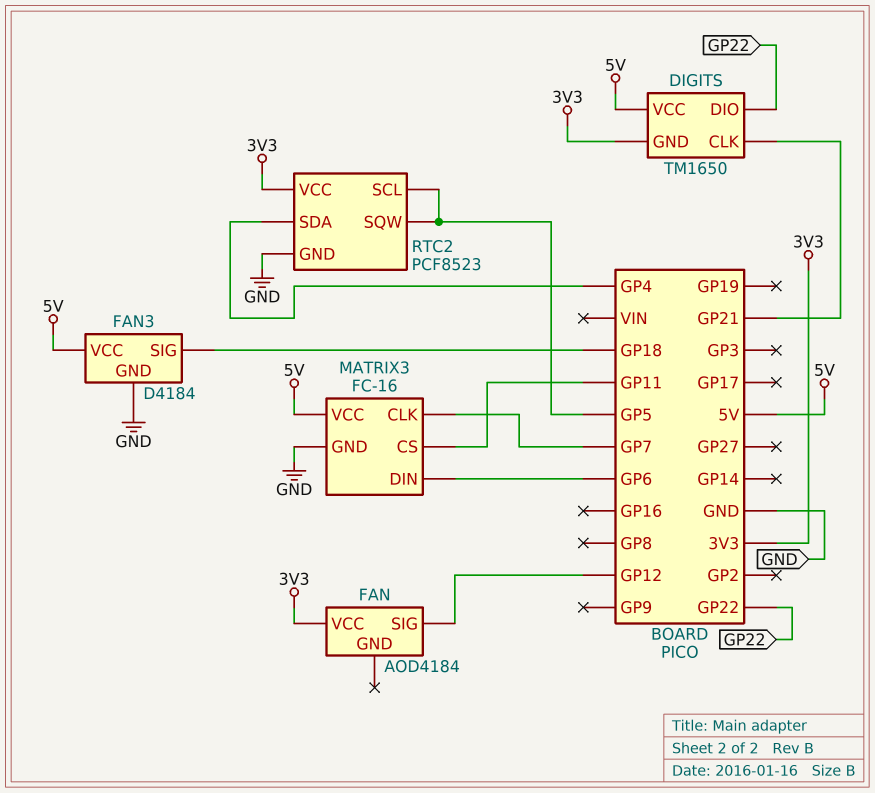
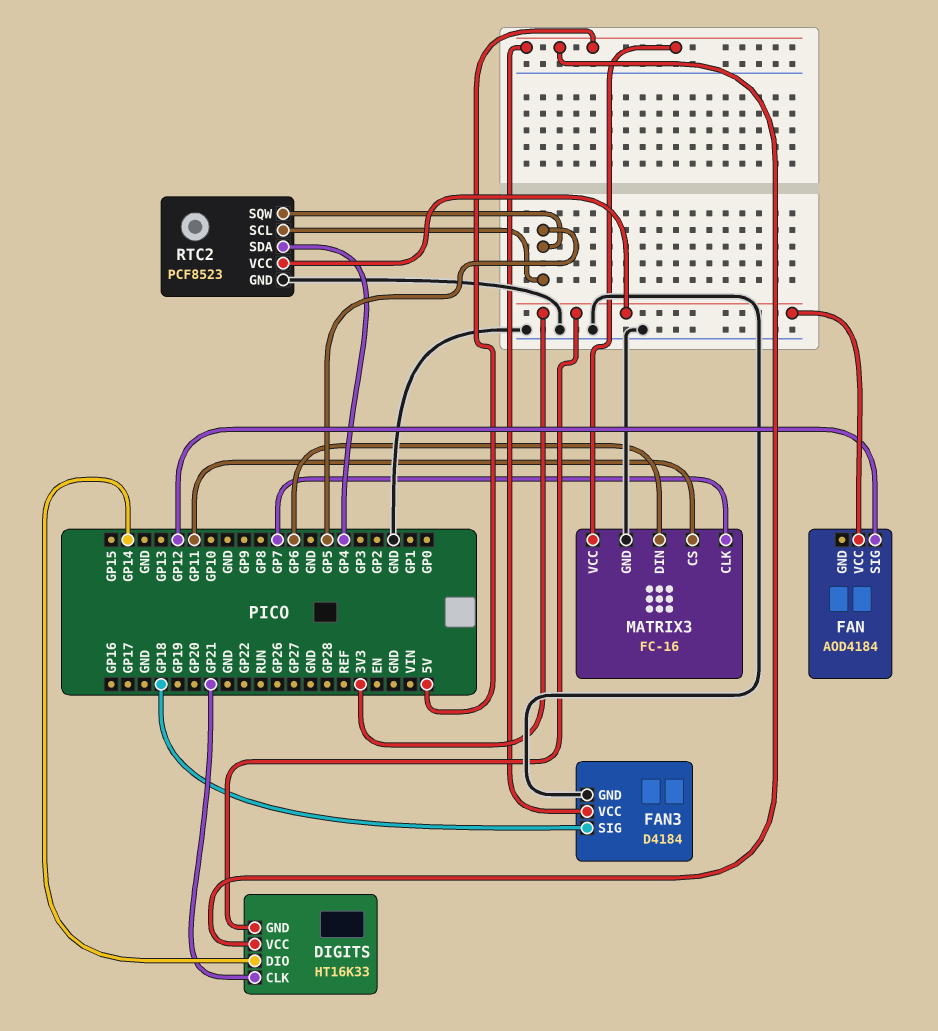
DIGITS: TM1650 -> HT16K33
DIGITS pin DIO: GP22 -> GP14

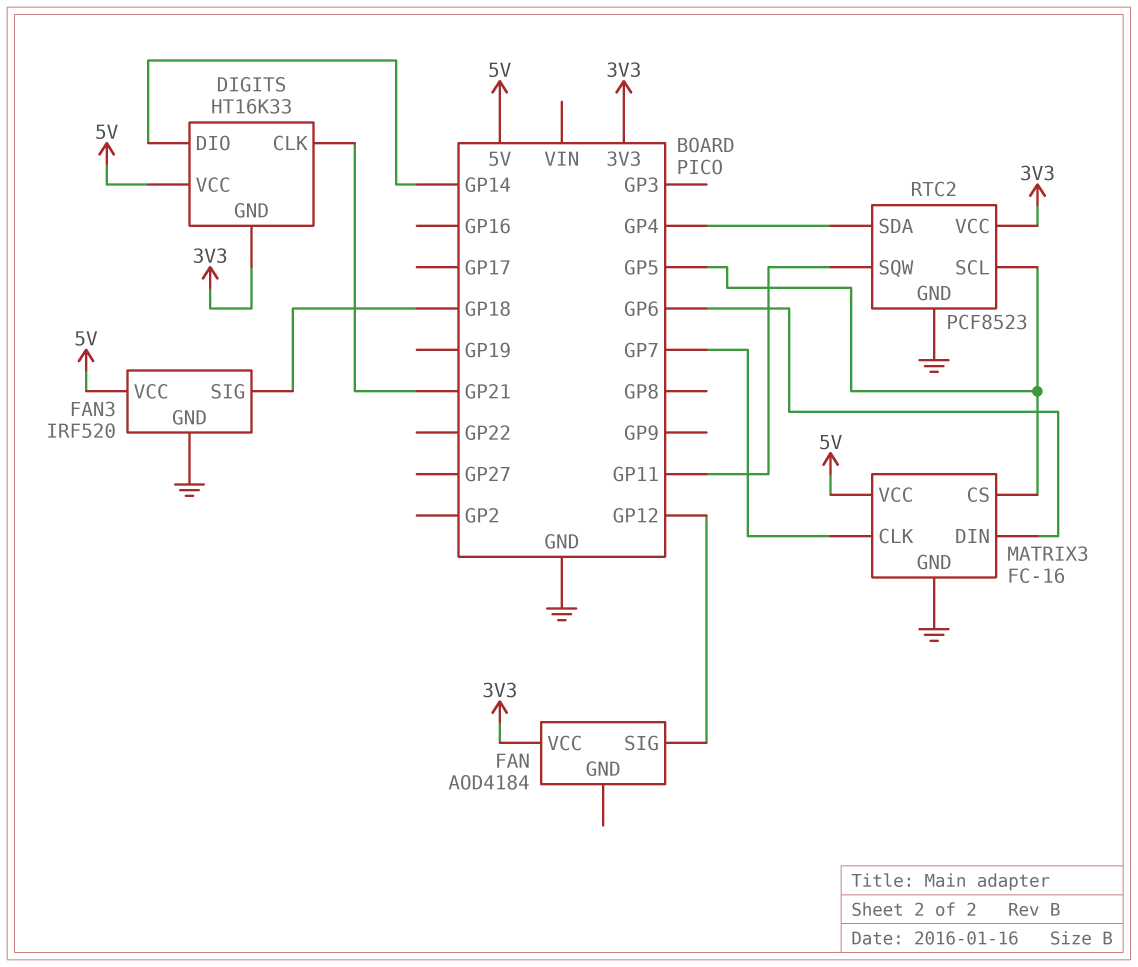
FAN3: D4184 -> IRF520
MATRIX3 pin CS: GP11 -> GP5
RTC2 pin SQW: GP5 -> GP11

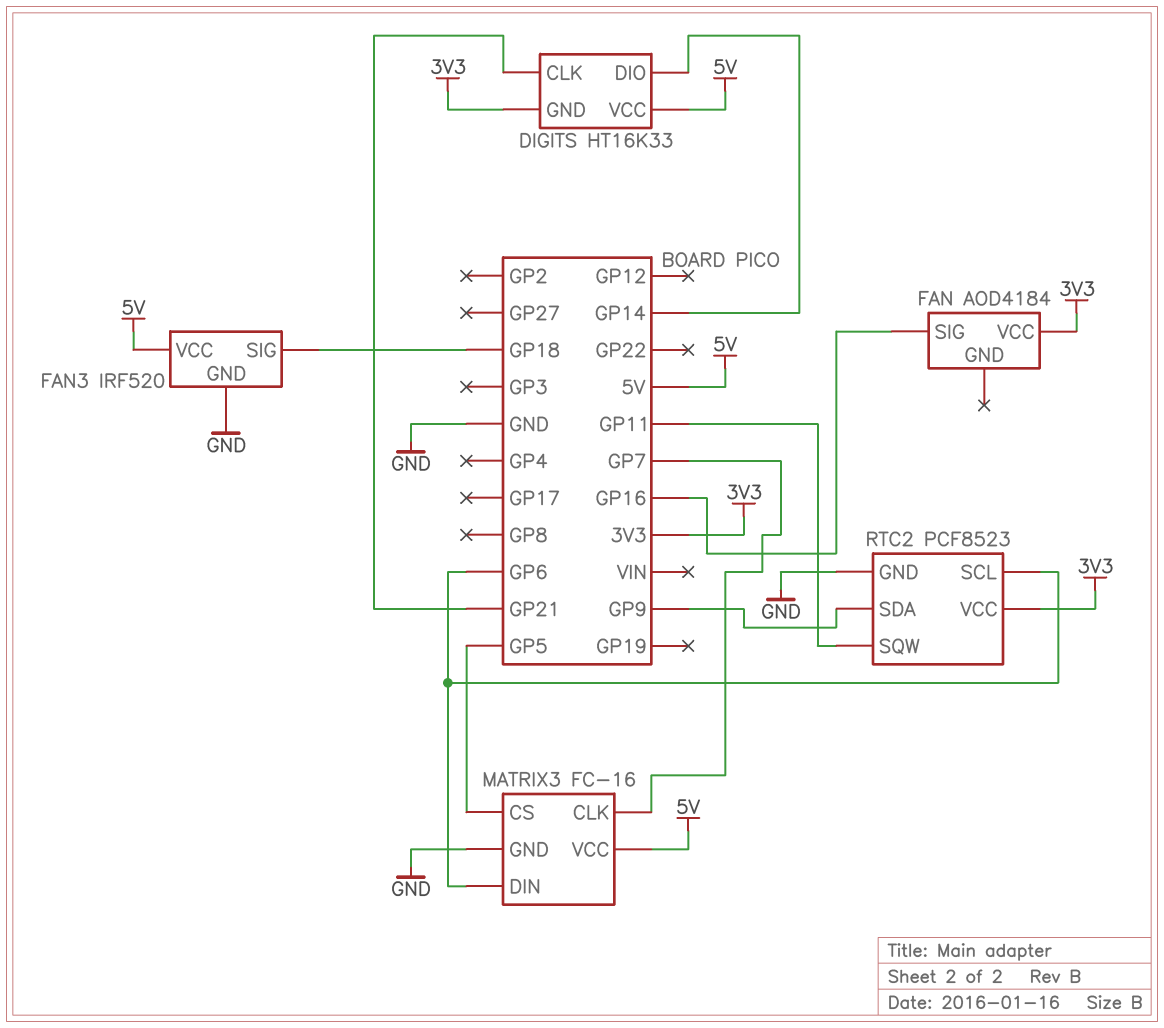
FAN pin SIG: GP12 -> GP16
RTC2 pin SCL: GP5 -> GP6
RTC2 pin SDA: GP4 -> GP9

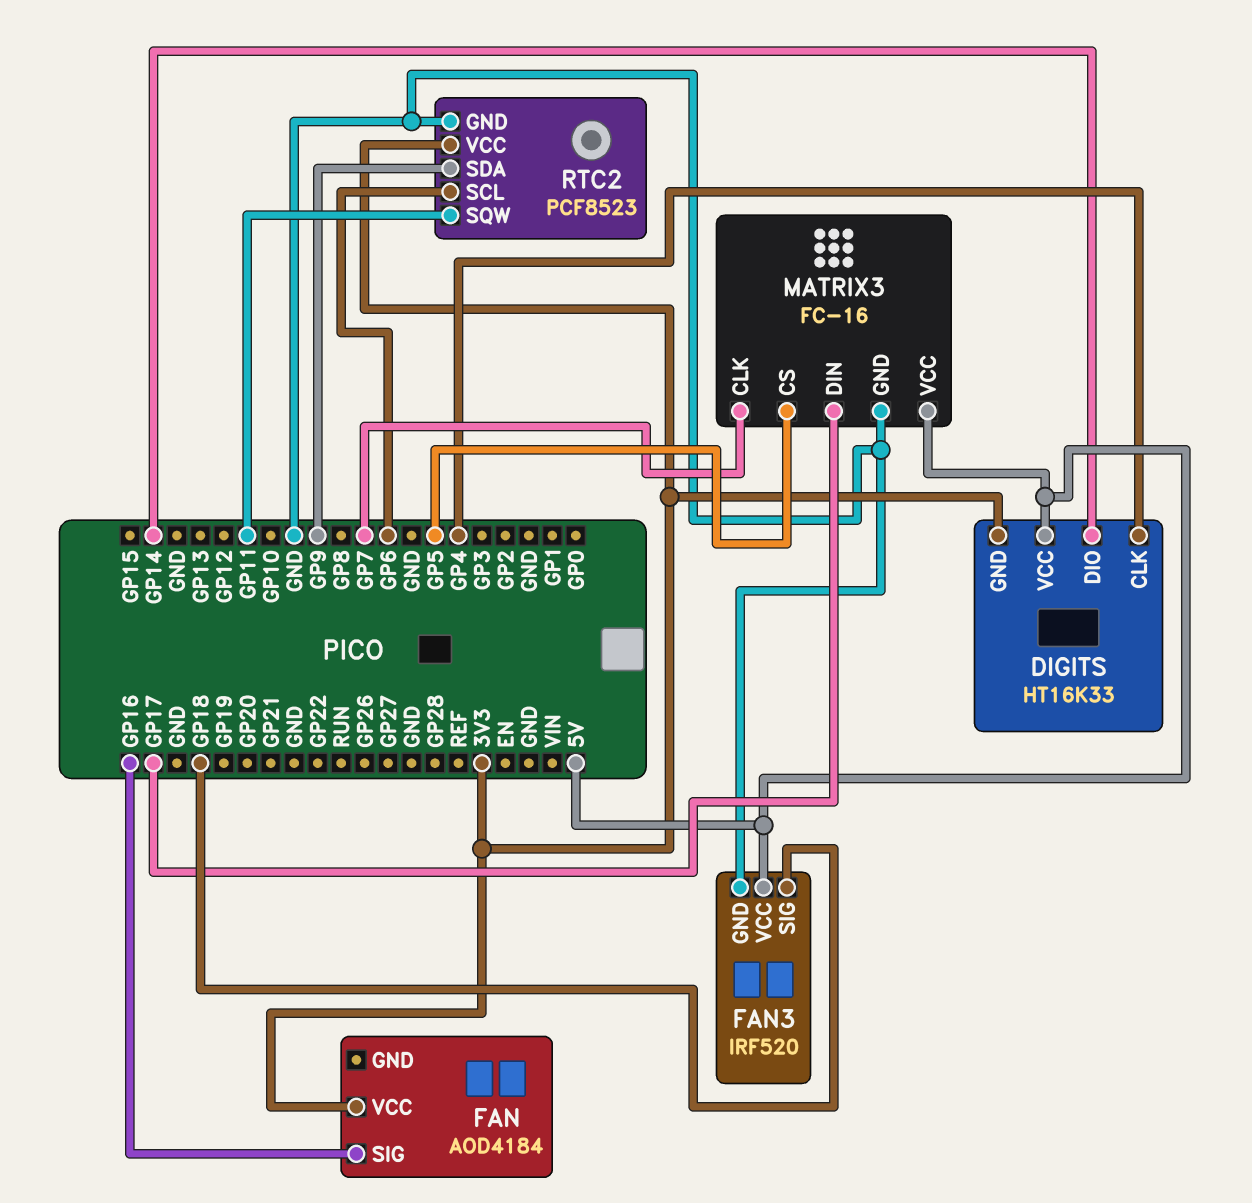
DIGITS pin CLK: GP21 -> GP4
MATRIX3 pin DIN: GP6 -> GP17

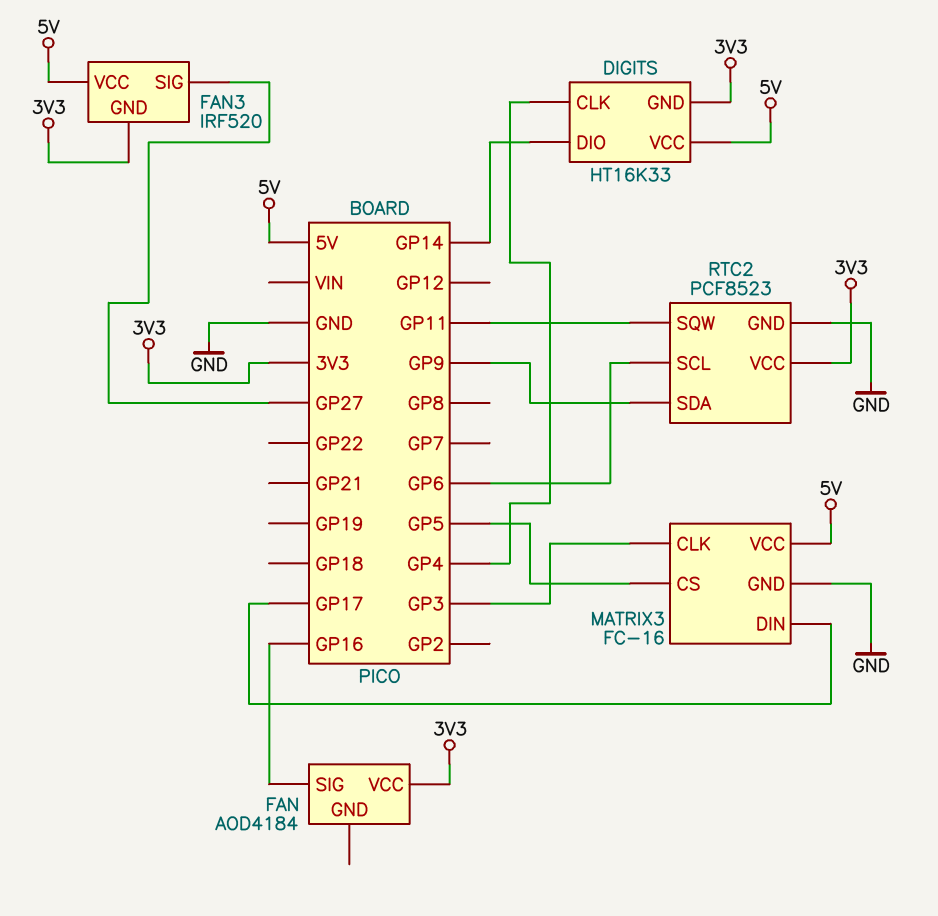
FAN3 pin GND: GND -> 3V3
FAN3 pin SIG: GP18 -> GP27
MATRIX3 pin CLK: GP7 -> GP3

